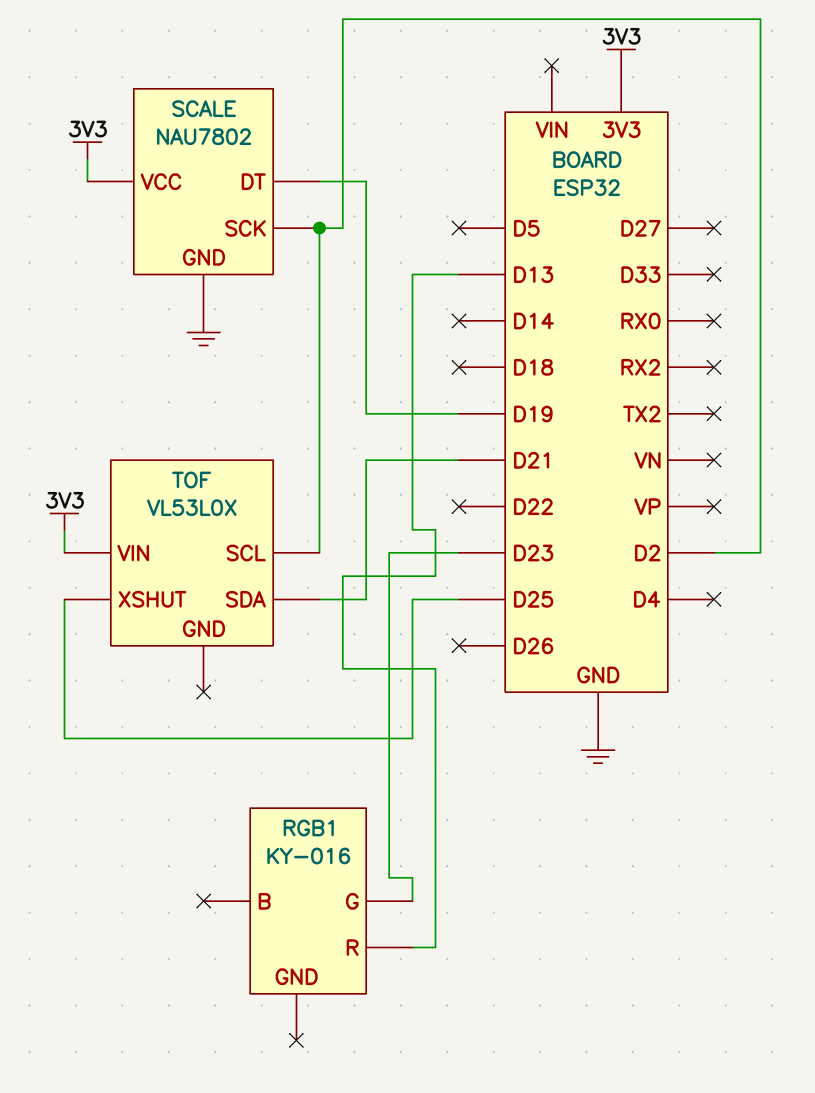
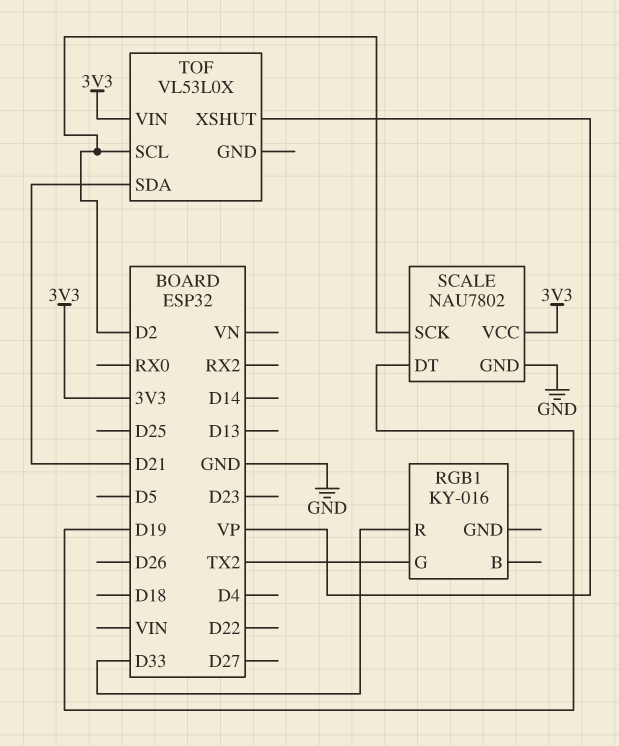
RGB1 pin G: D23 -> TX2
RGB1 pin R: D13 -> D33
TOF pin XSHUT: D25 -> VP

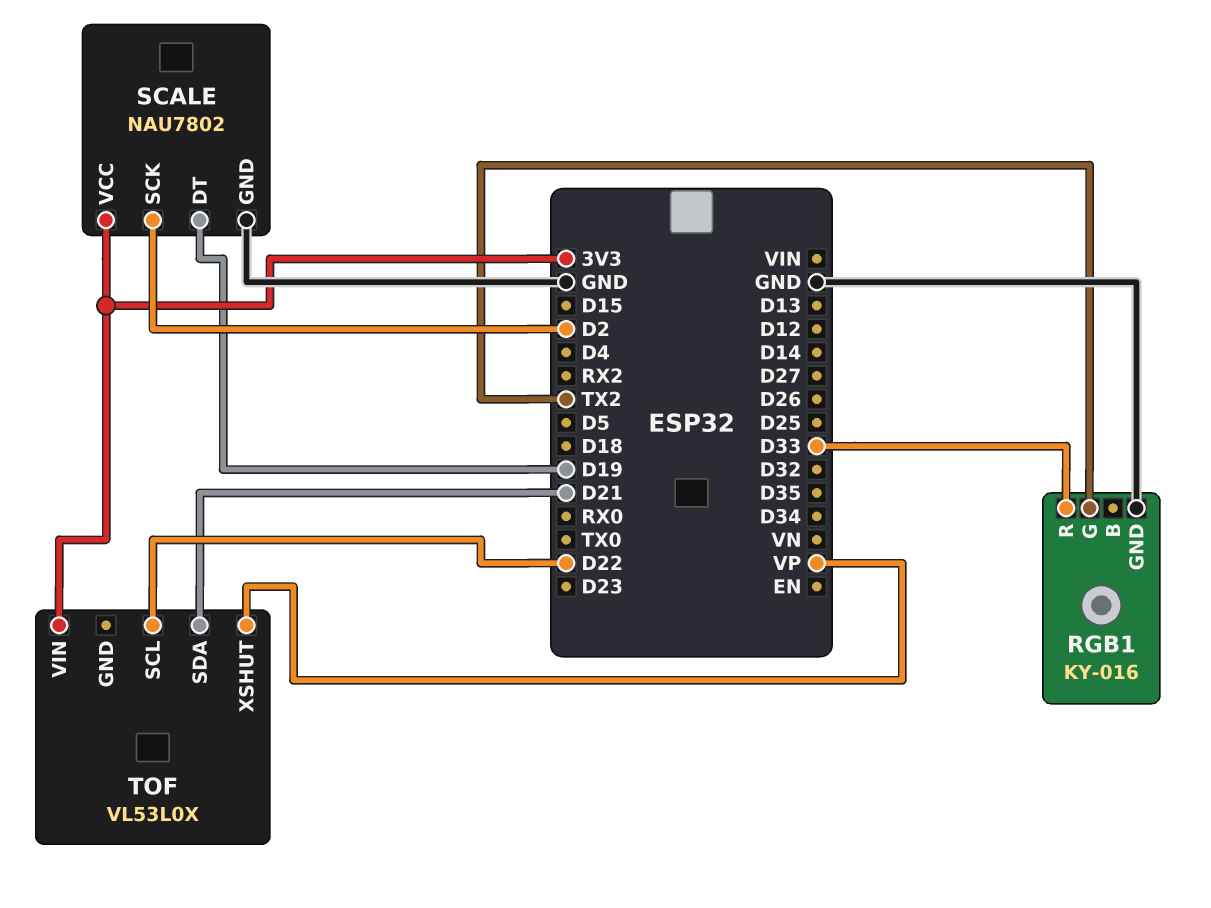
RGB1 pin GND: none -> GND
TOF pin SCL: D2 -> D22

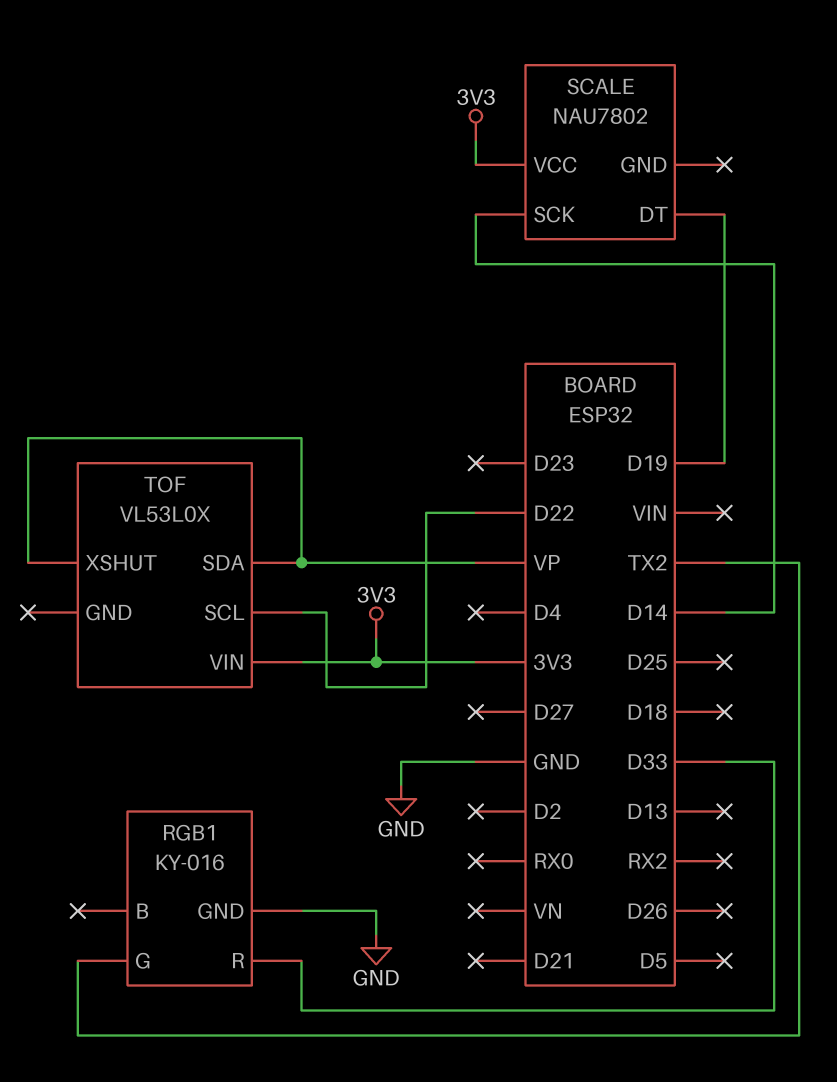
SCALE pin GND: GND -> none
SCALE pin SCK: D2 -> D14
TOF pin SDA: D21 -> VP

